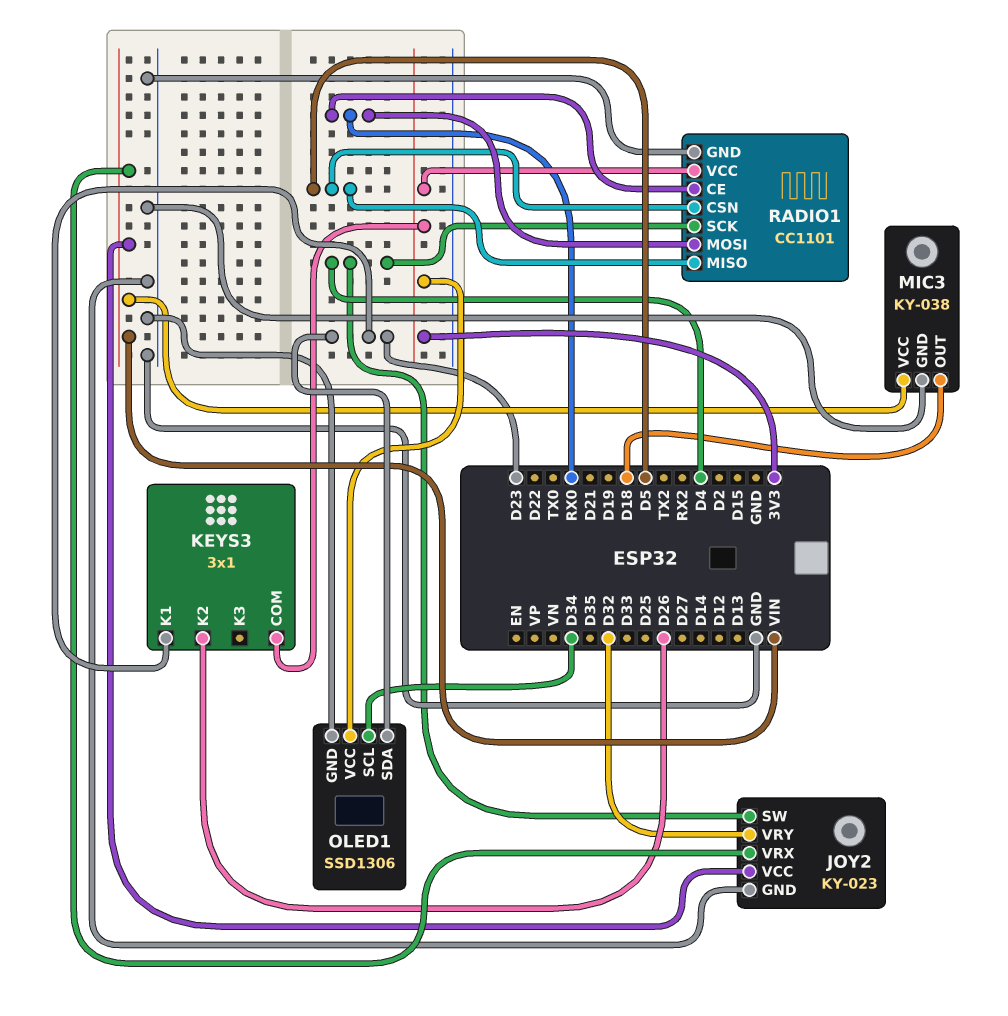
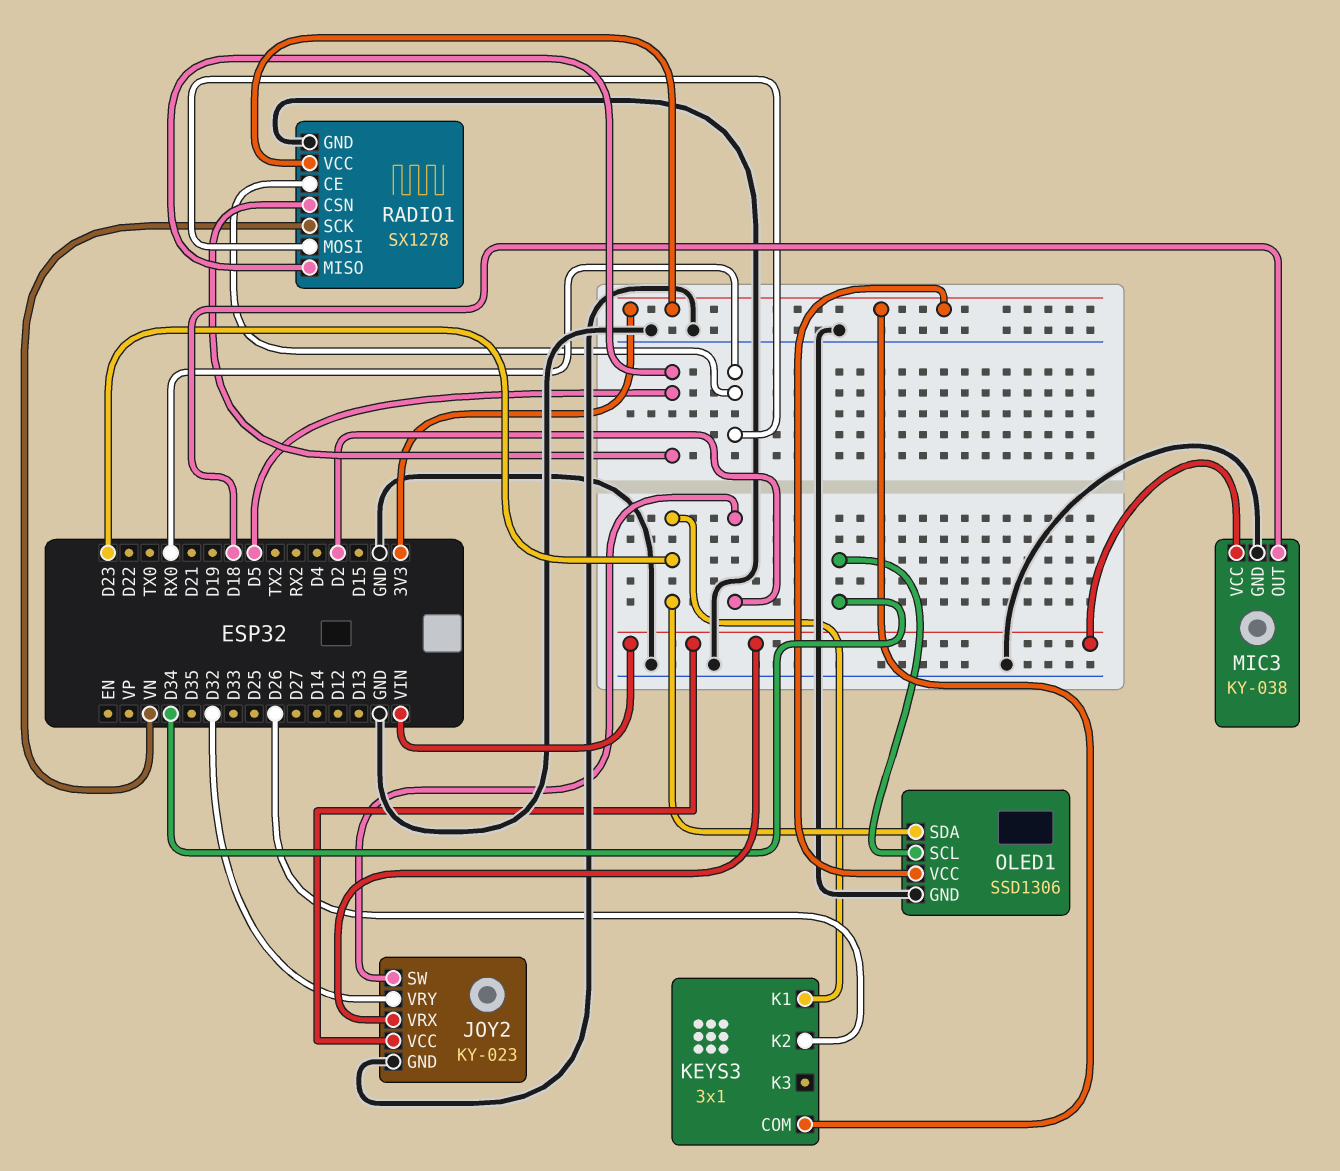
JOY2 pin SW: D4 -> D2
RADIO1: CC1101 -> SX1278
RADIO1 pin SCK: D4 -> VN

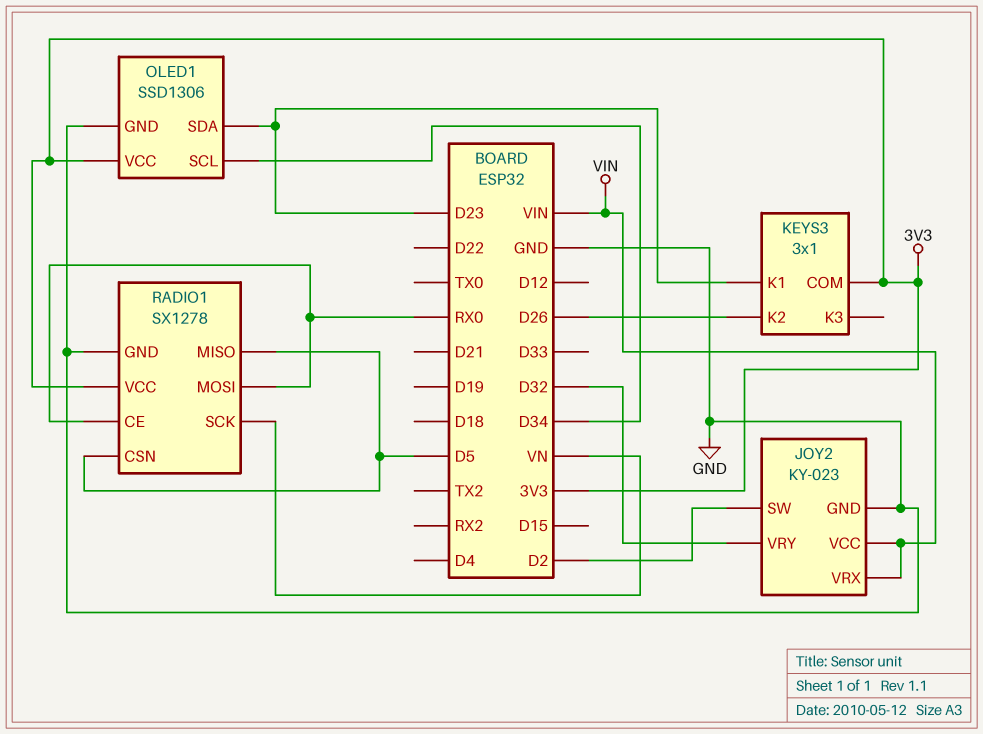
MIC3: KY-038 -> none
MIC3 pin GND: GND -> none
MIC3 pin OUT: D18 -> none
MIC3 pin VCC: VIN -> none

